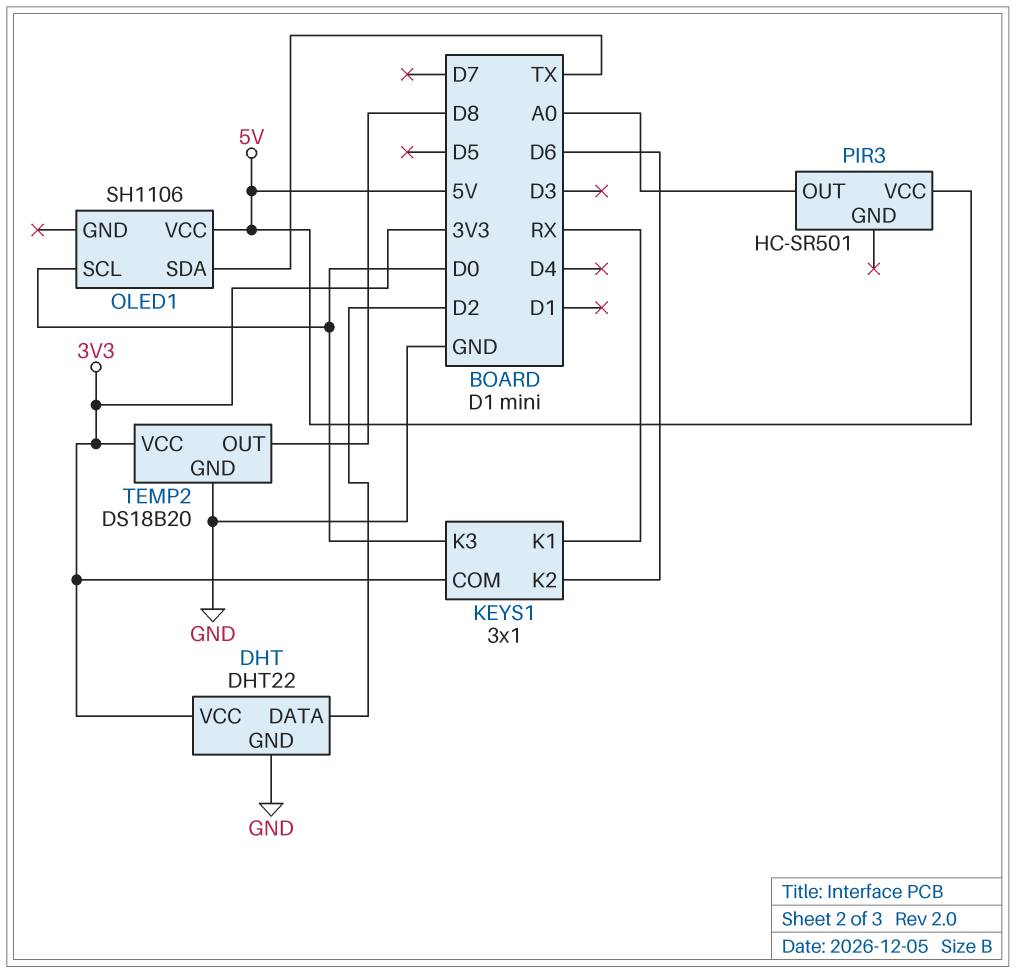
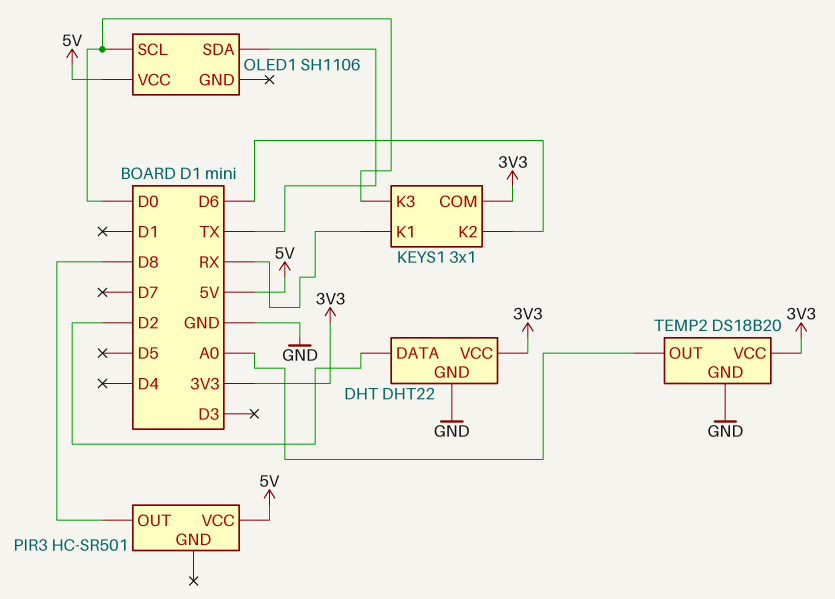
PIR3 pin OUT: A0 -> D8
TEMP2 pin OUT: D8 -> A0

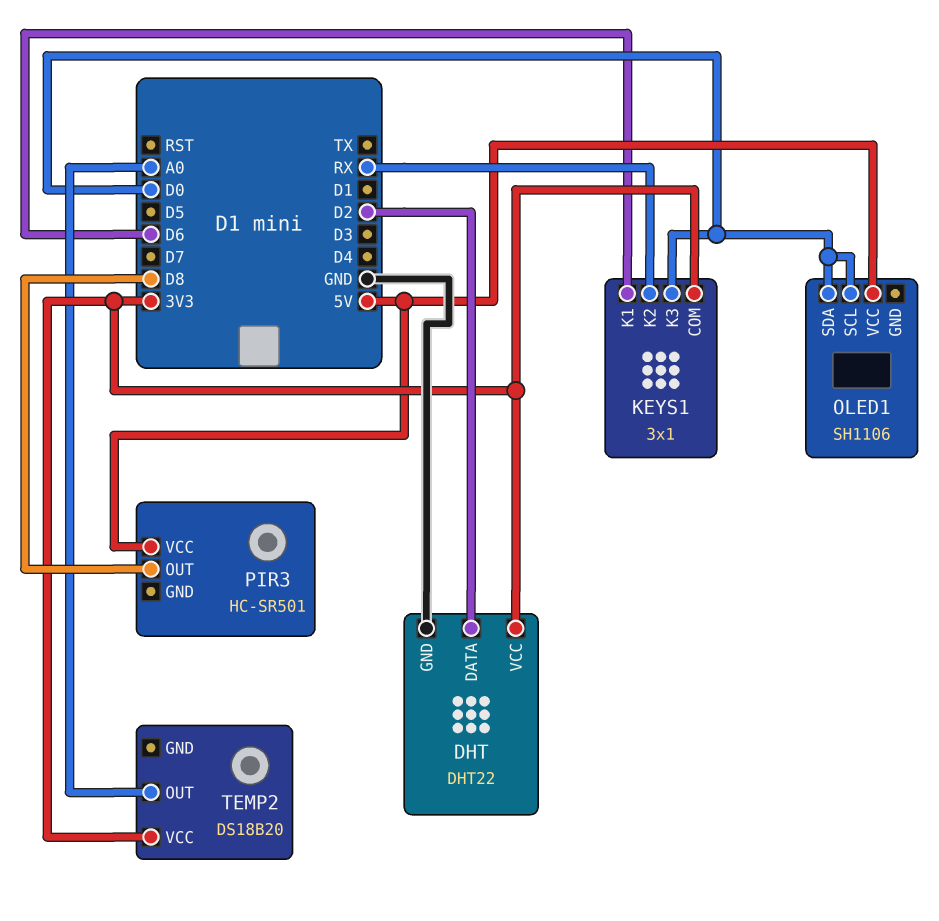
KEYS1 pin K1: RX -> D6
KEYS1 pin K2: D6 -> RX
OLED1 pin SDA: TX -> D0
TEMP2 pin GND: GND -> none

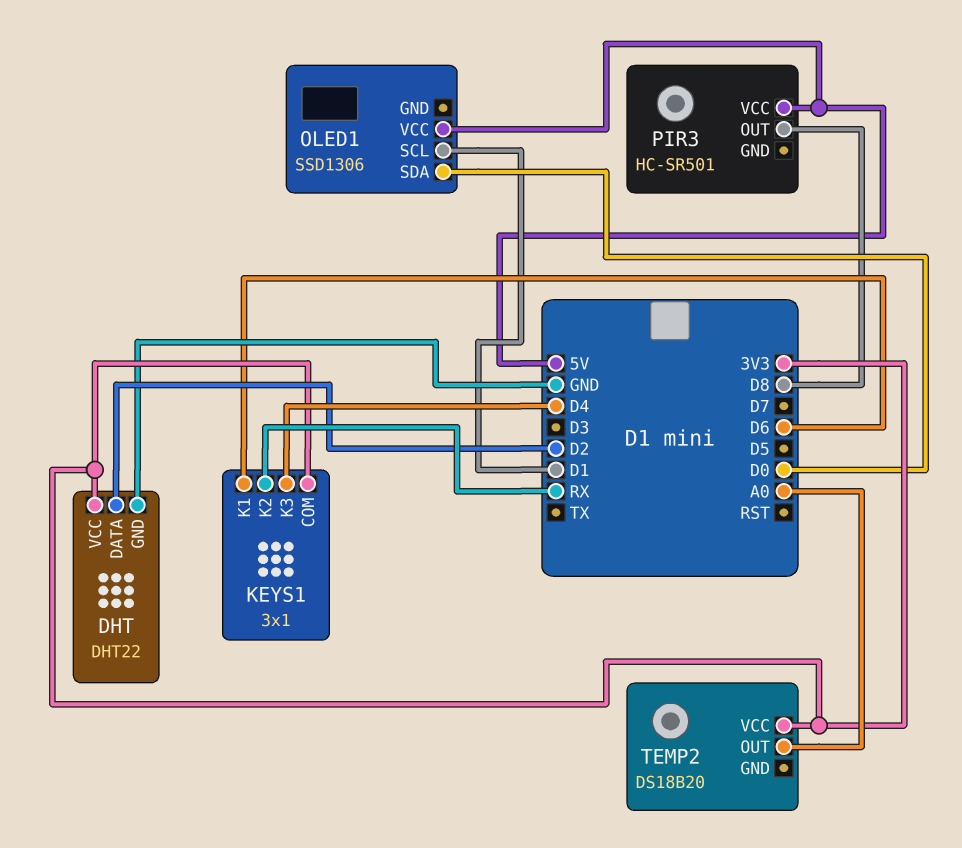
KEYS1 pin K3: D0 -> D4
OLED1: SH1106 -> SSD1306
OLED1 pin SCL: D0 -> D1

